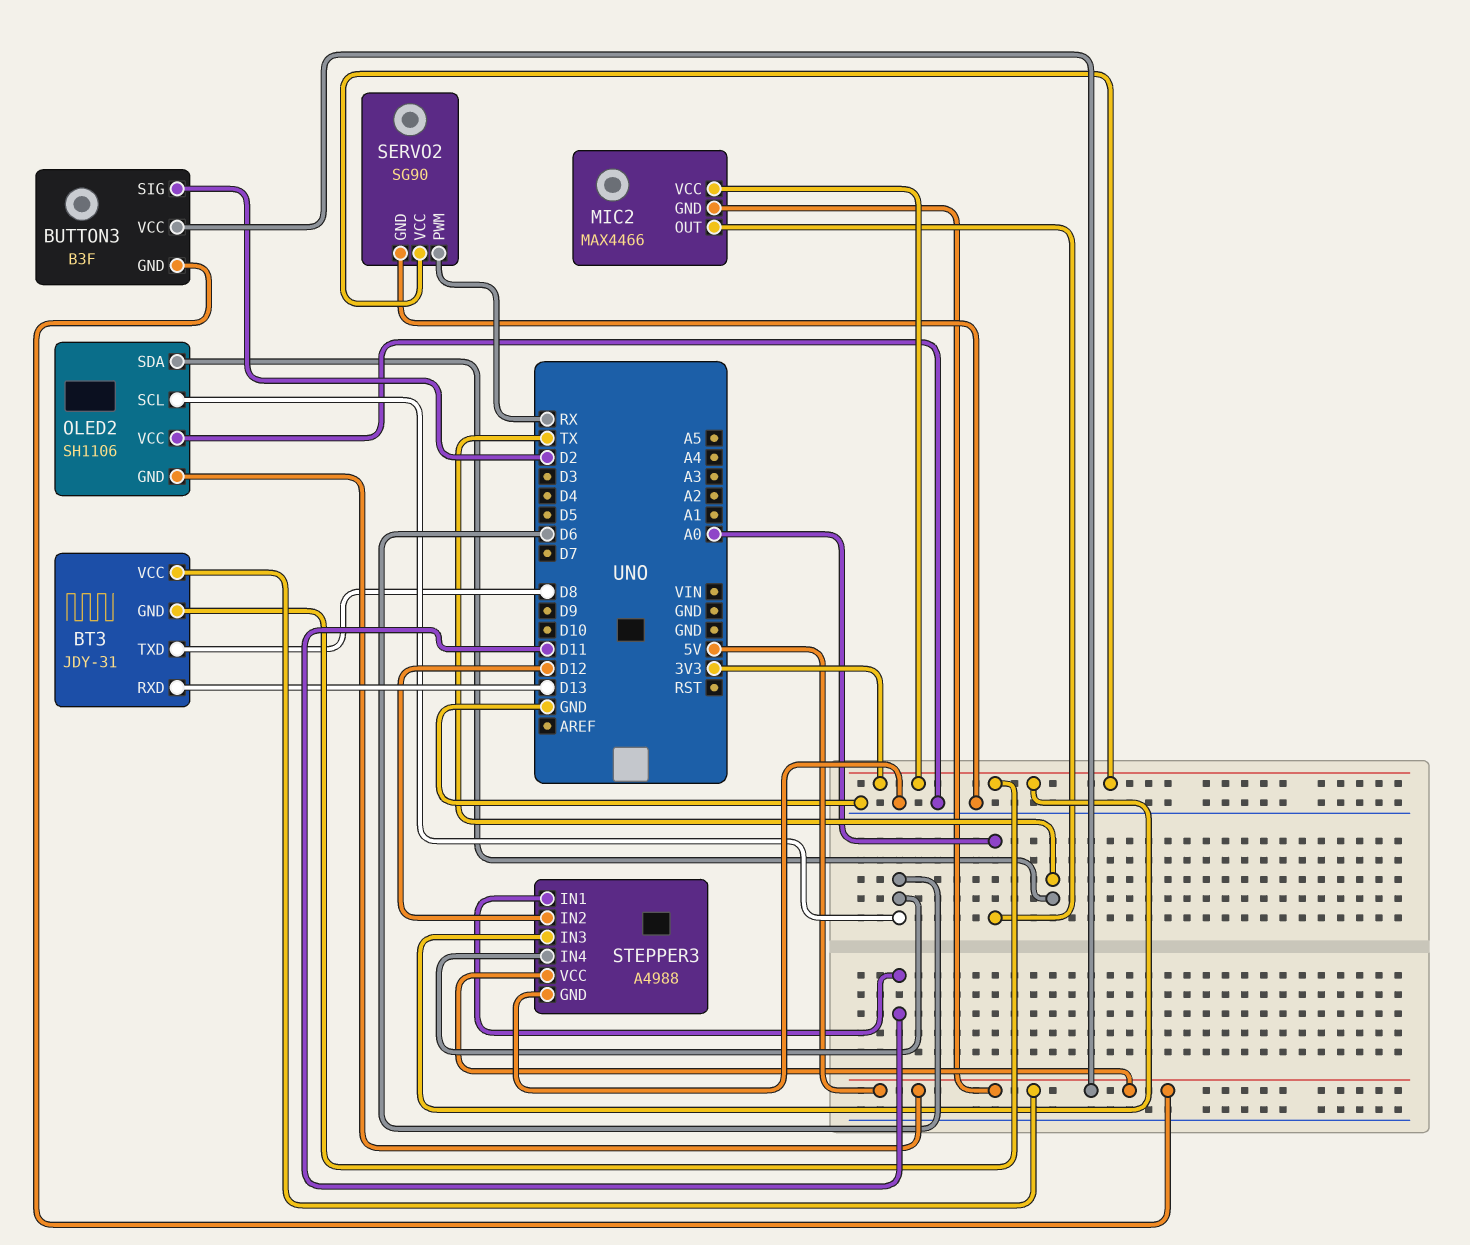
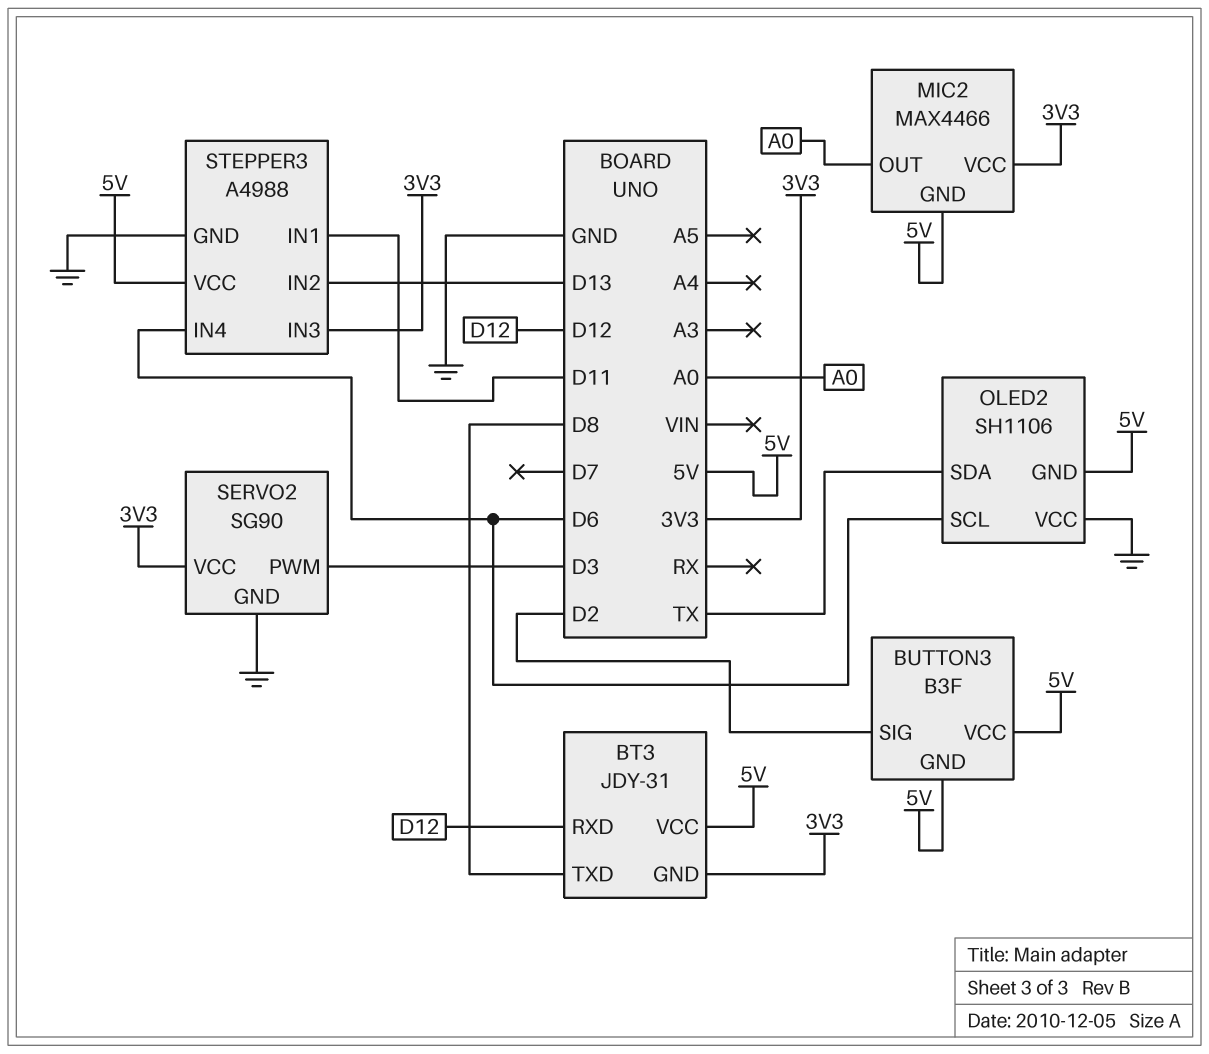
BT3 pin RXD: D13 -> D12
SERVO2 pin PWM: RX -> D3
STEPPER3 pin IN2: D12 -> D13

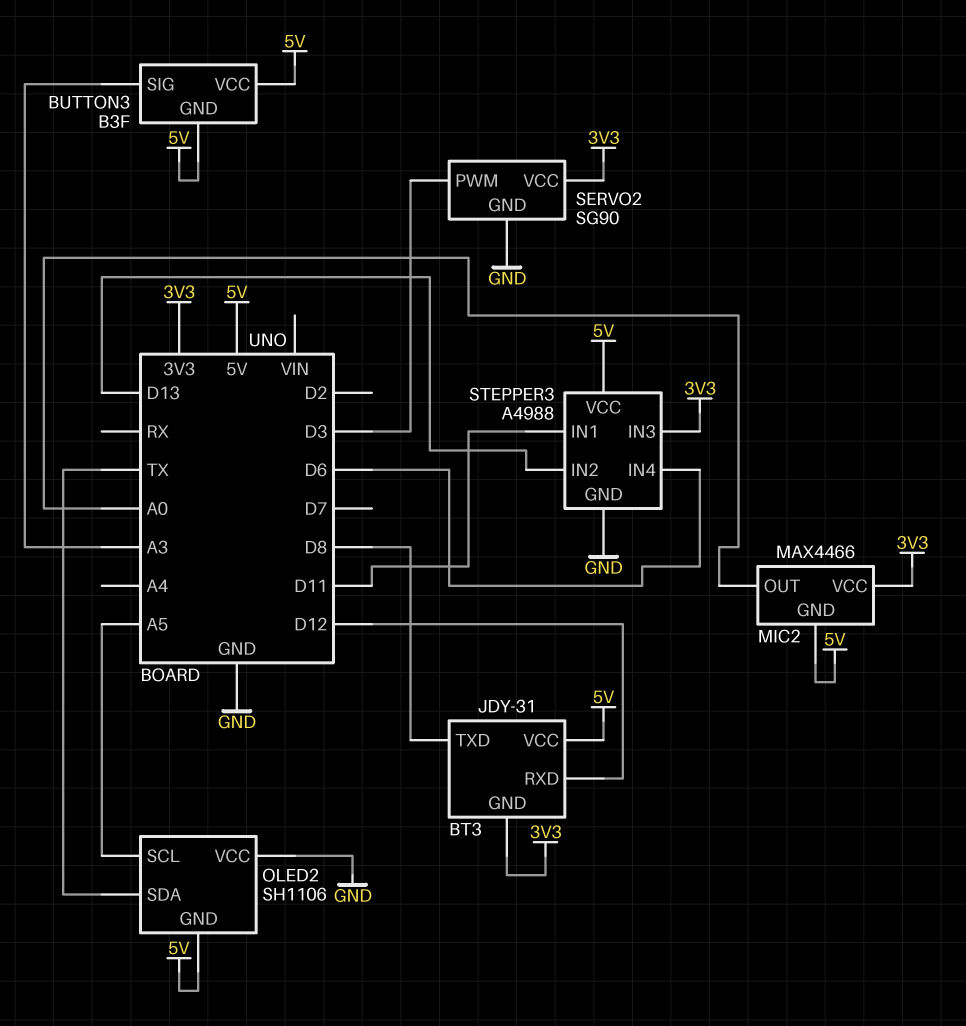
BUTTON3 pin SIG: D2 -> A3
OLED2 pin SCL: D6 -> A5

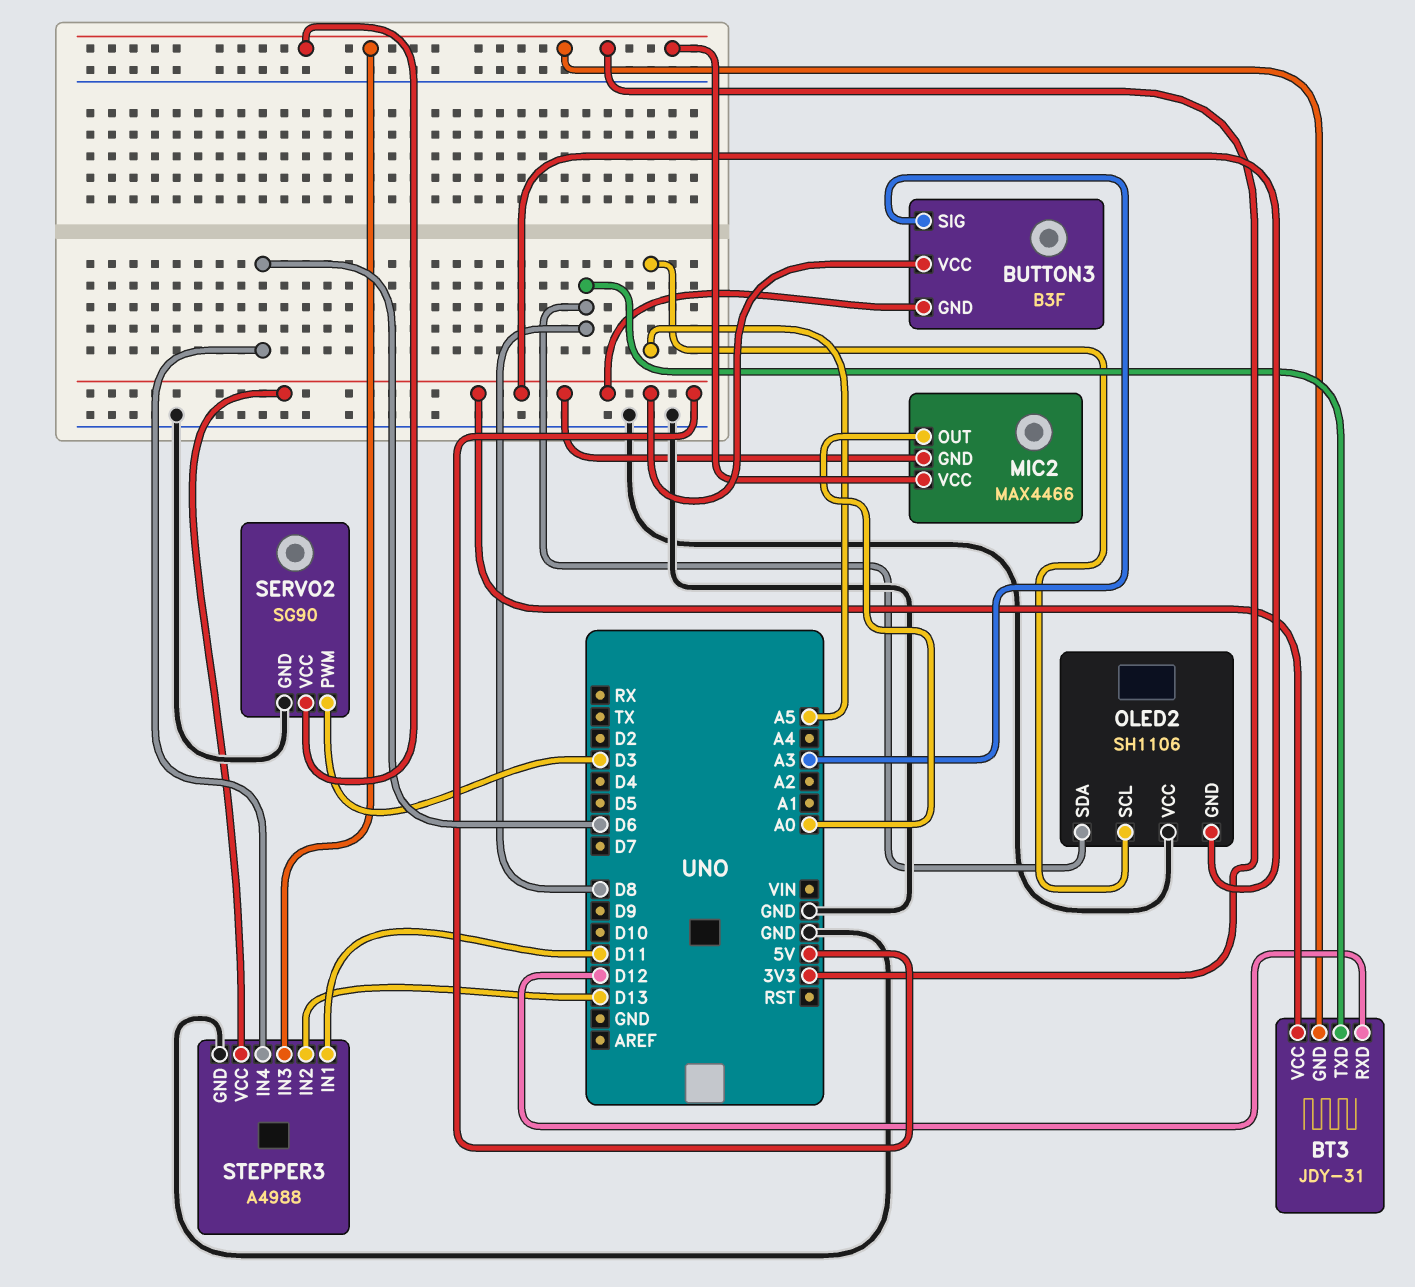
OLED2 pin SDA: TX -> D8

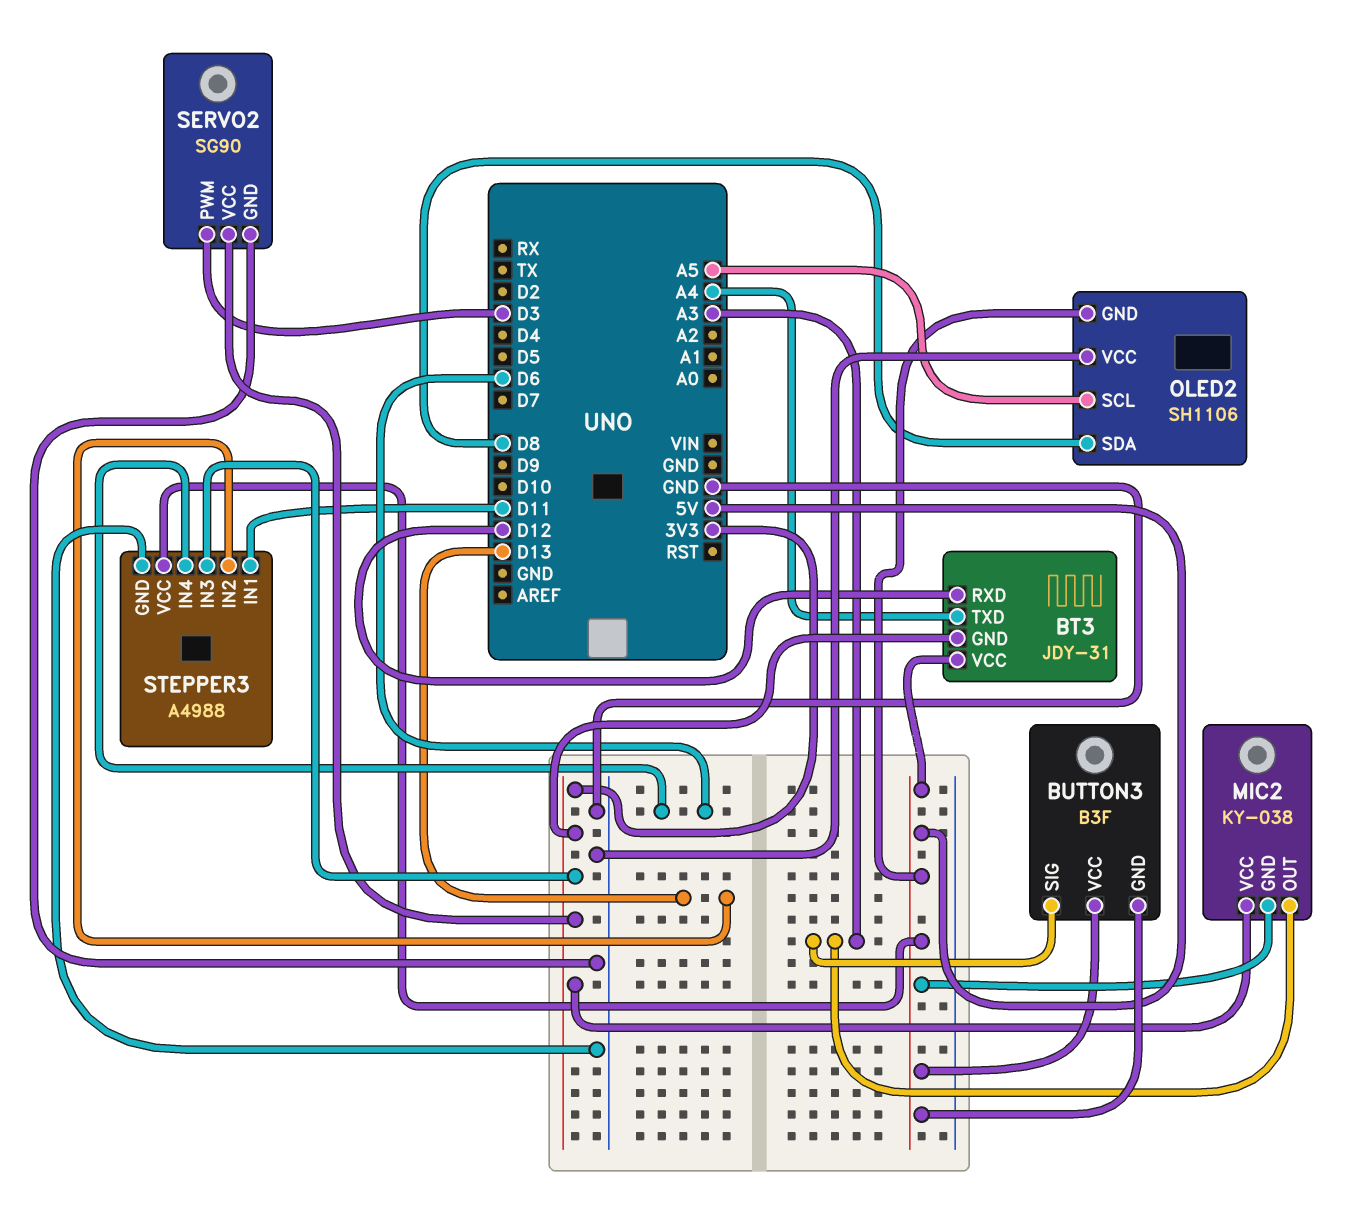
BT3 pin TXD: D8 -> A4
MIC2: MAX4466 -> KY-038
MIC2 pin OUT: A0 -> A3

